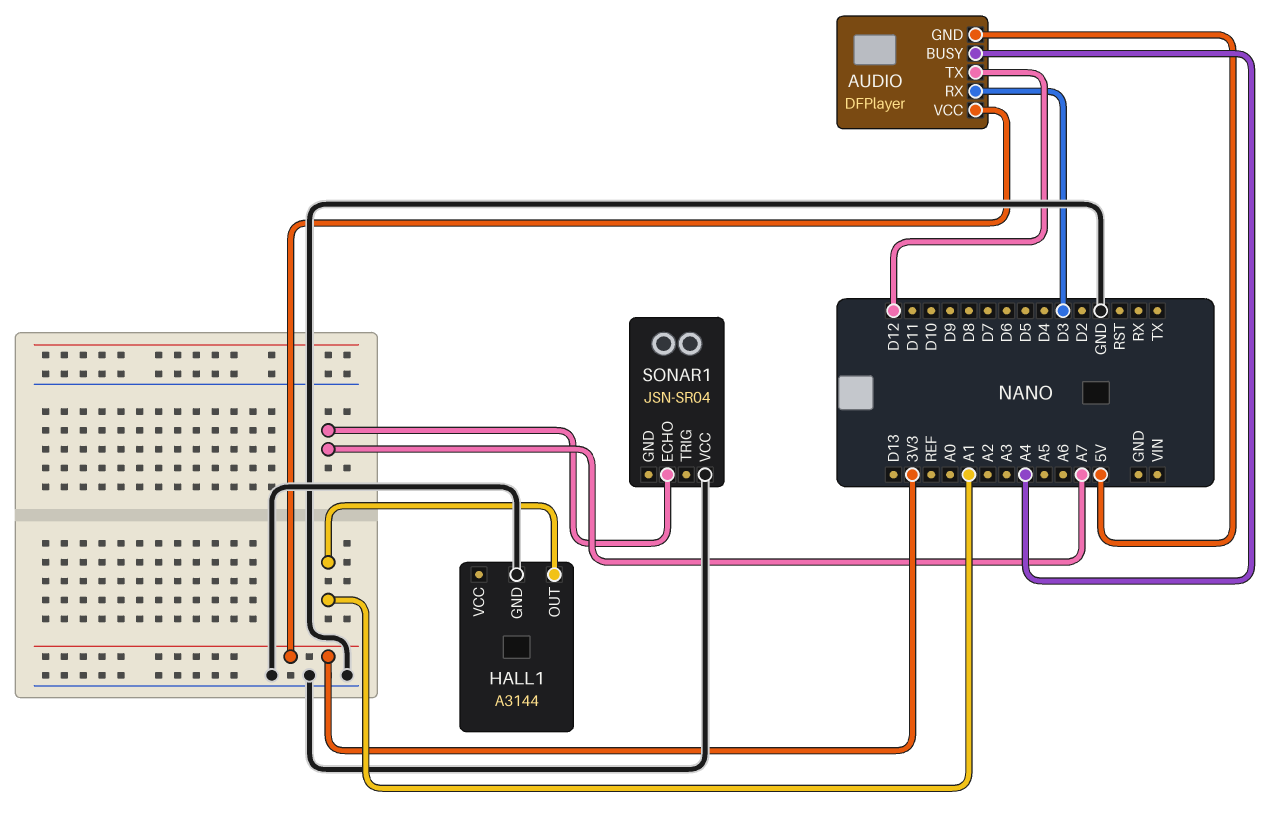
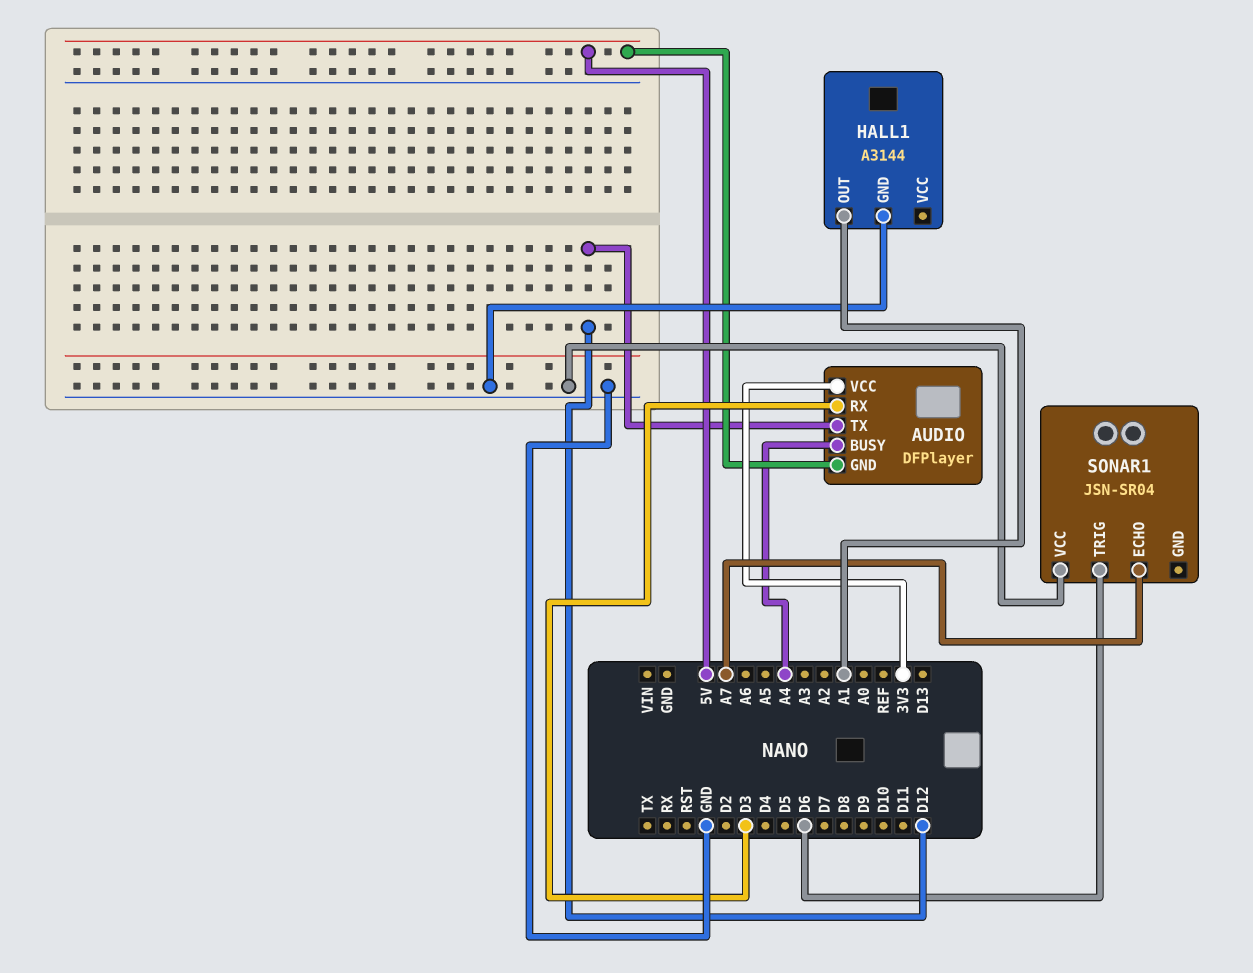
SONAR1 pin TRIG: none -> D6

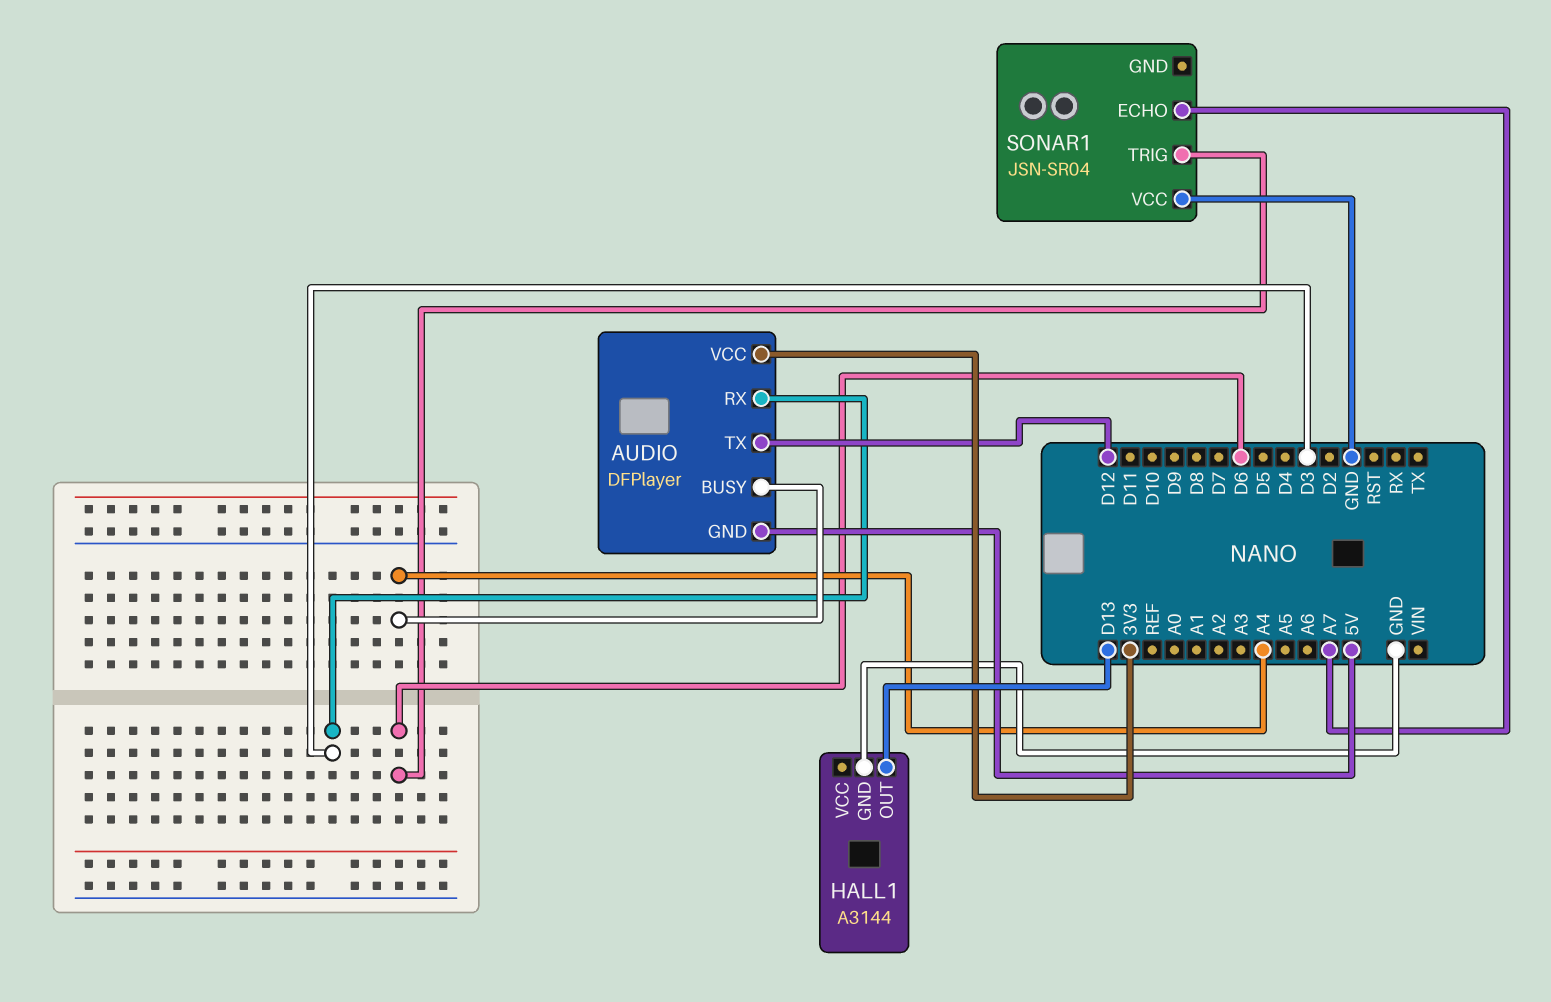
HALL1 pin OUT: A1 -> D13

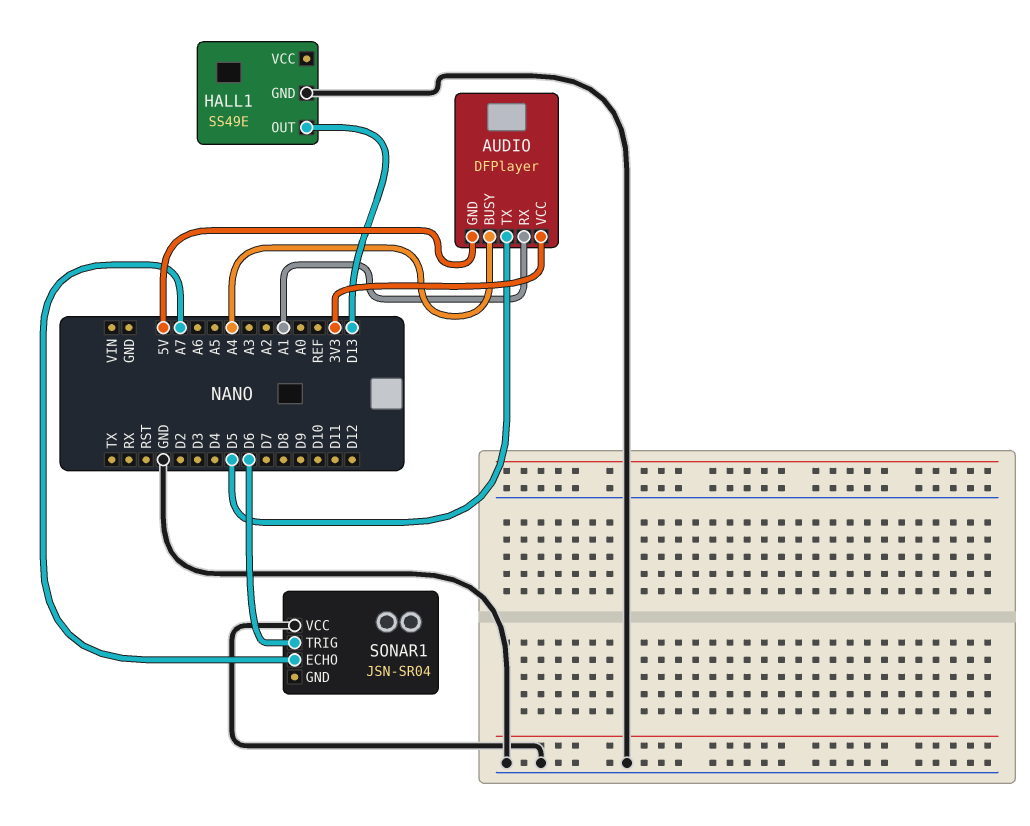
AUDIO pin RX: D3 -> A1
AUDIO pin TX: D12 -> D5
HALL1: A3144 -> SS49E

